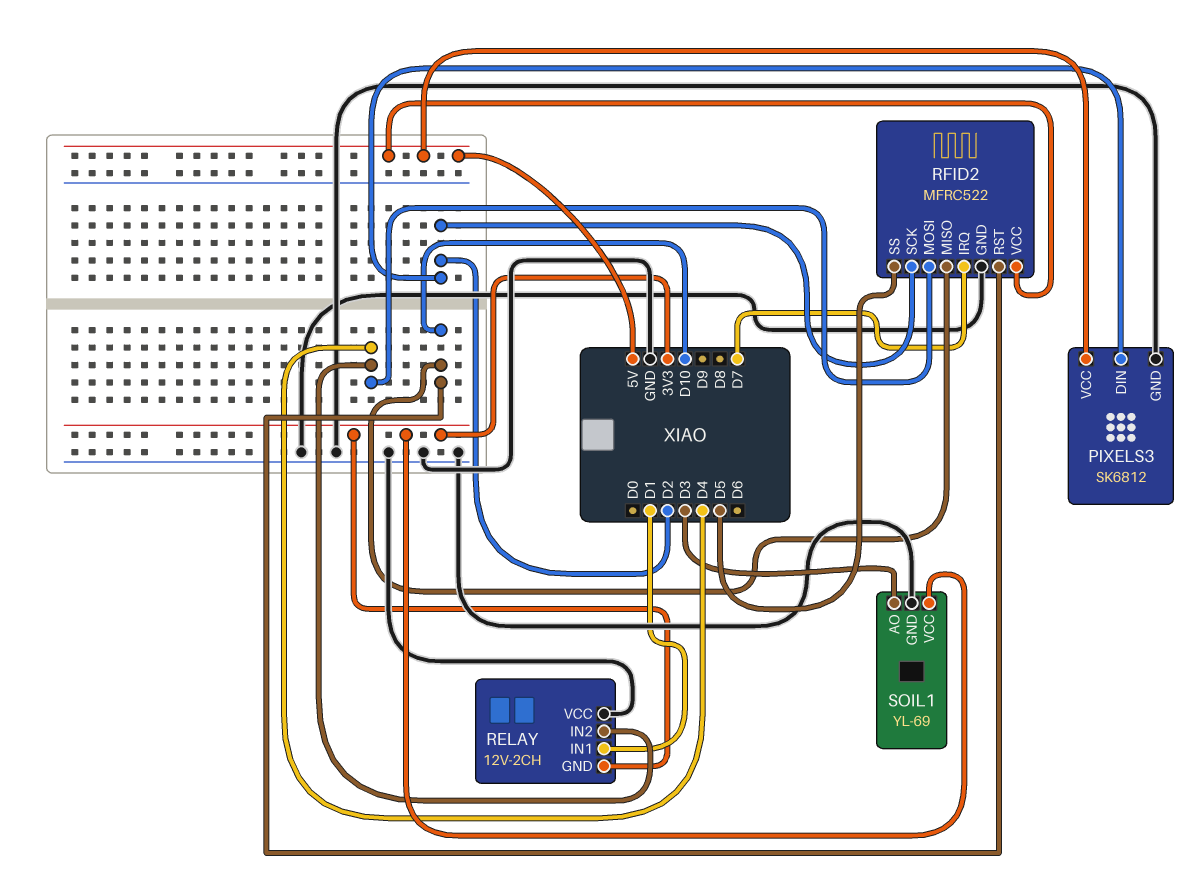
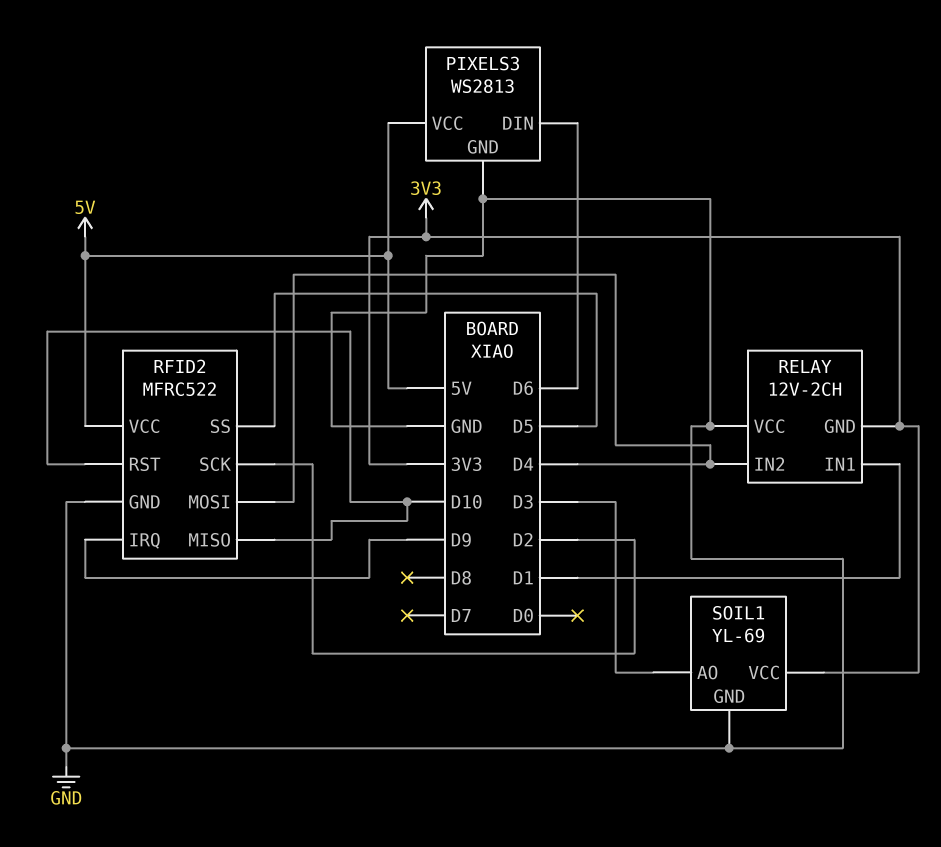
PIXELS3: SK6812 -> WS2813
PIXELS3 pin DIN: D2 -> D6
RFID2 pin IRQ: D7 -> D9

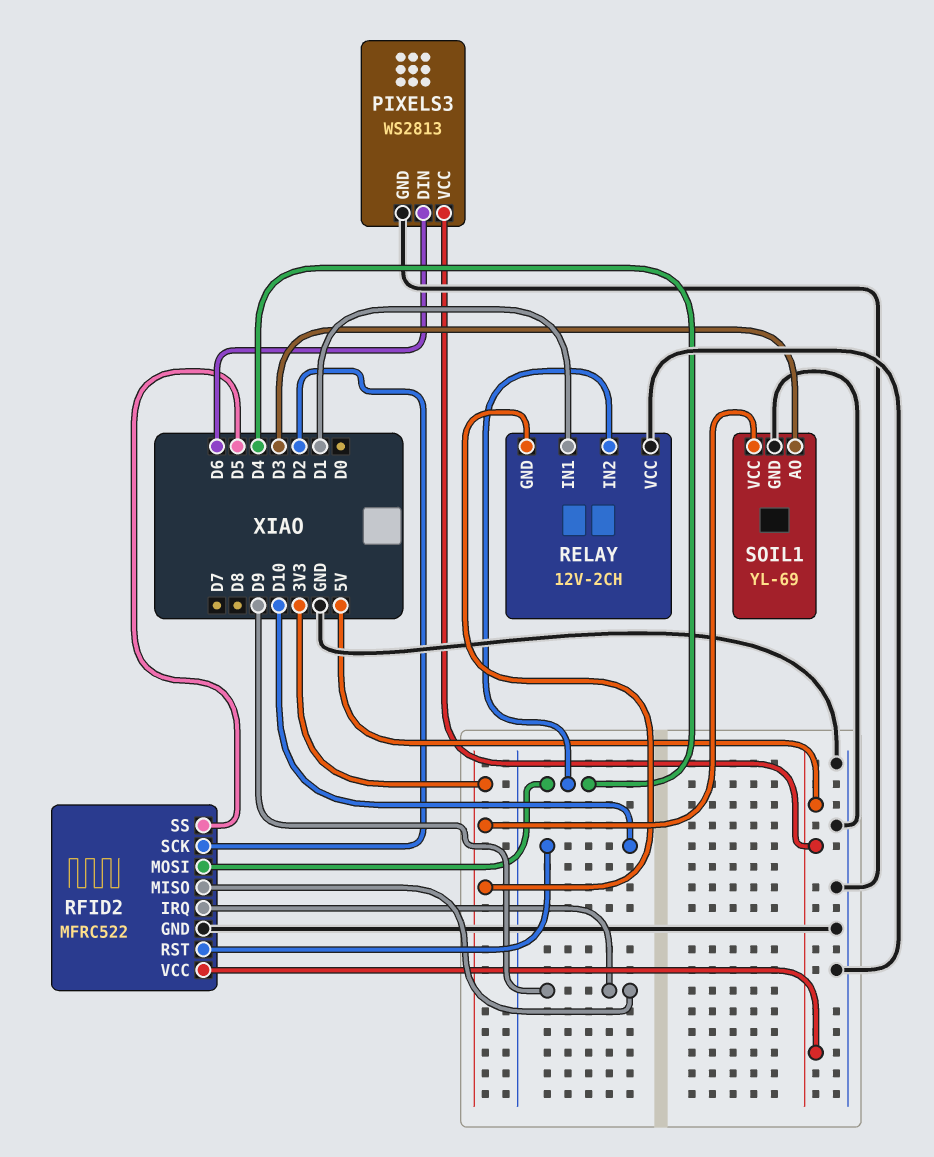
RFID2 pin MISO: D10 -> D9

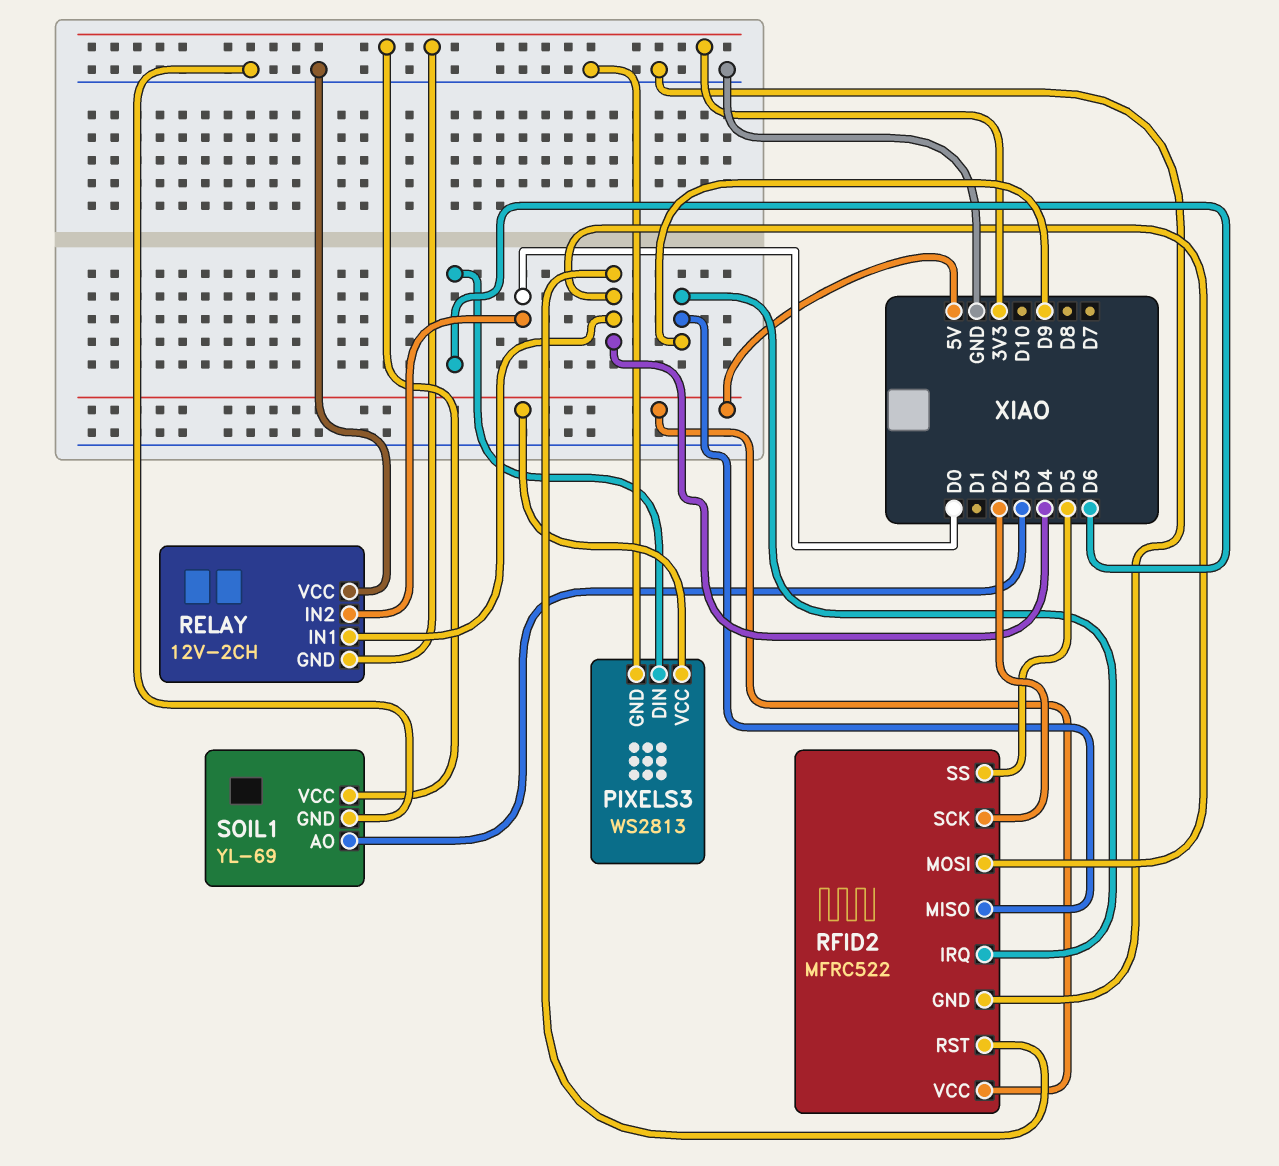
RELAY pin IN1: D1 -> D4
RELAY pin IN2: D4 -> D0
RFID2 pin RST: D10 -> D4

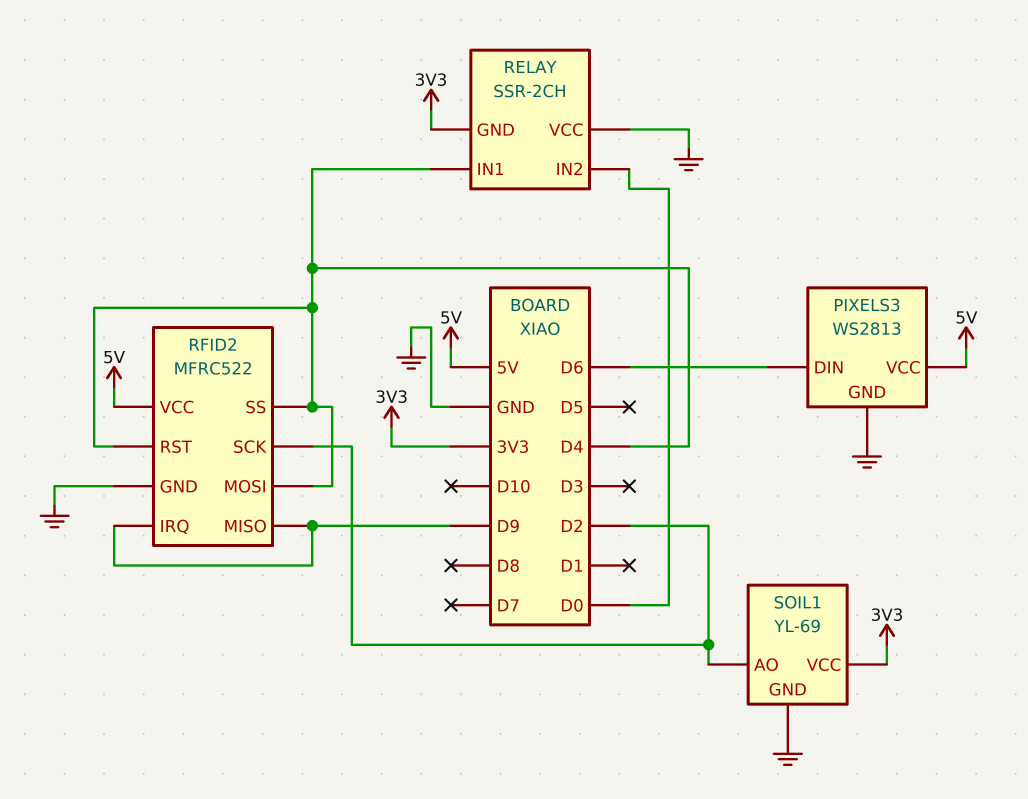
RELAY: 12V-2CH -> SSR-2CH
RFID2 pin SS: D5 -> D4
SOIL1 pin AO: D3 -> D2

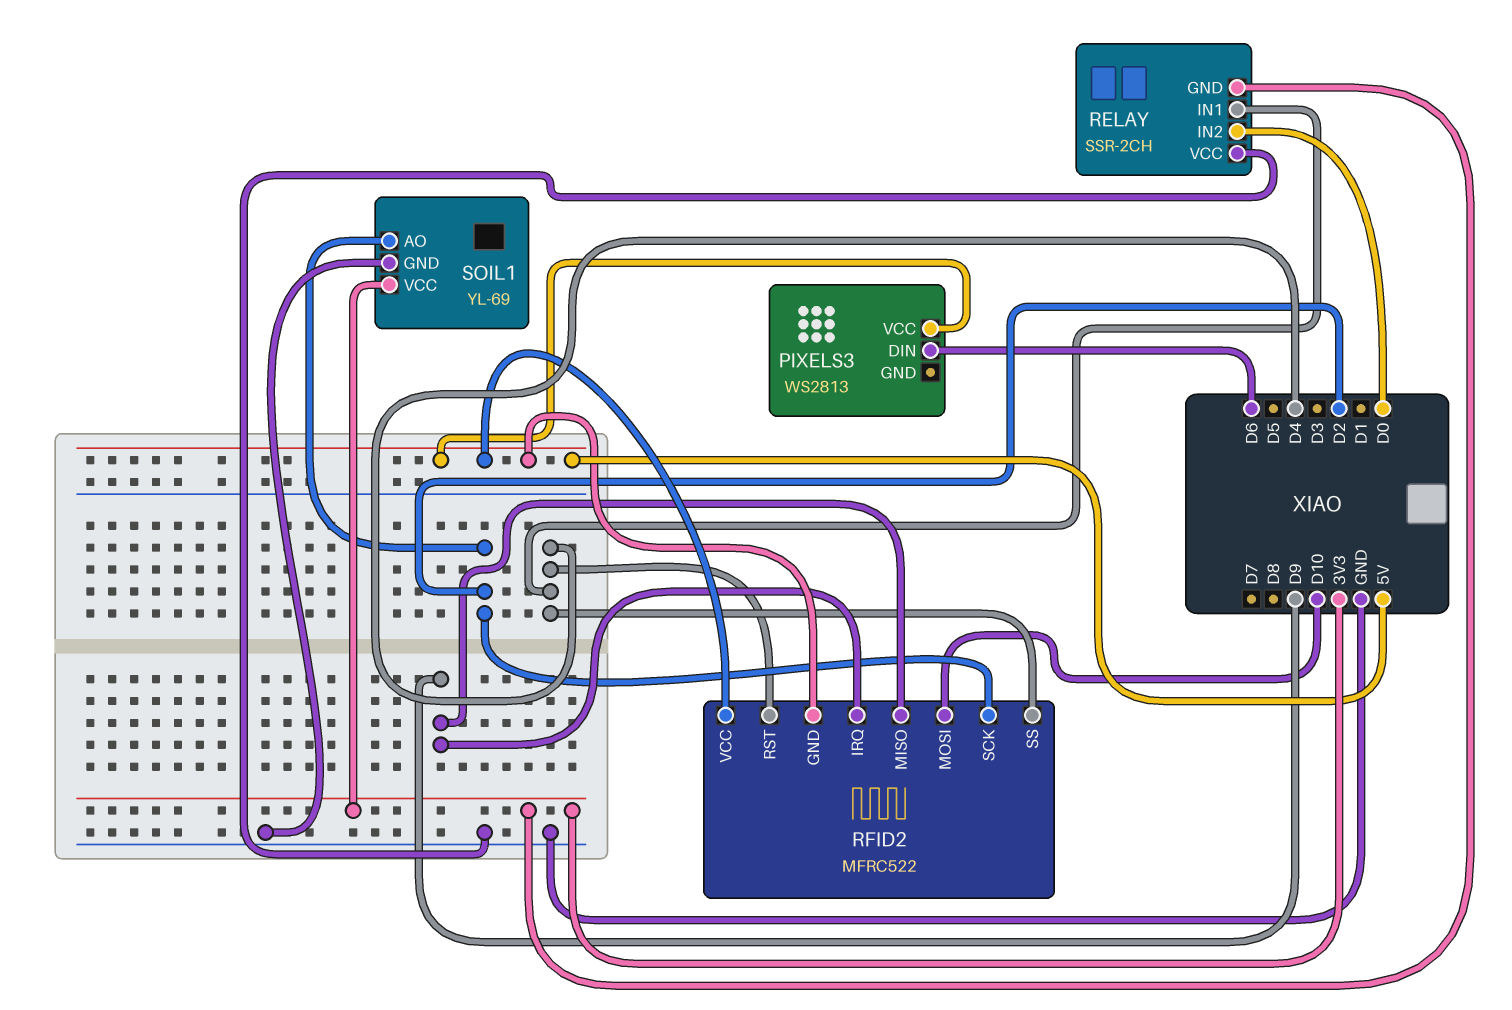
PIXELS3 pin GND: GND -> none
RFID2 pin GND: GND -> 5V
RFID2 pin MOSI: D4 -> D10

